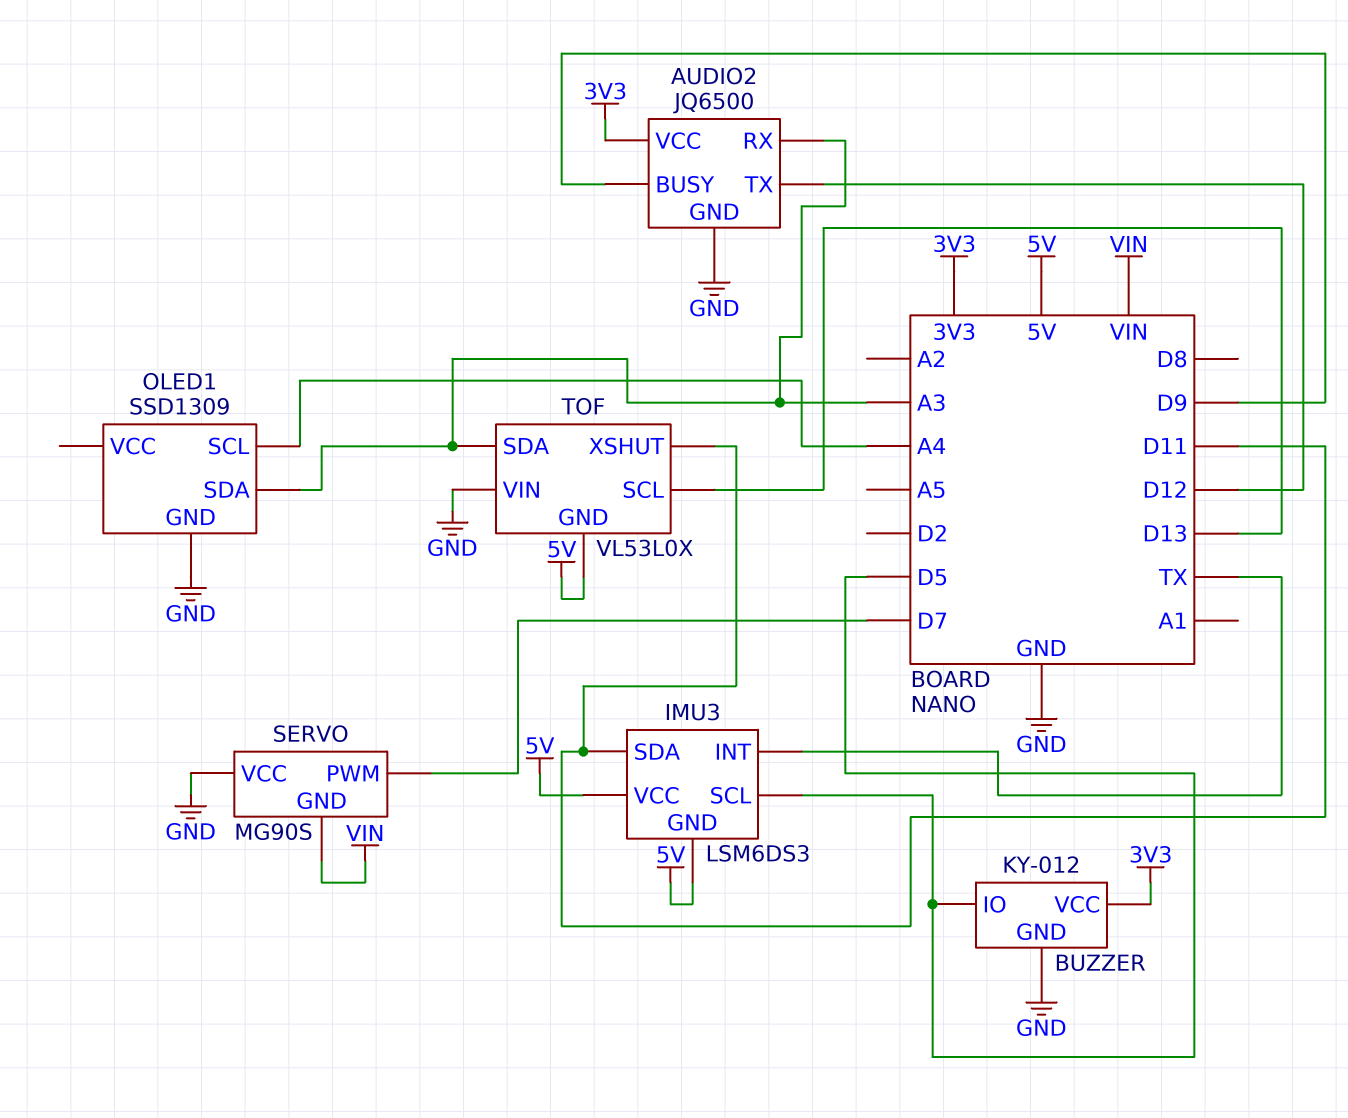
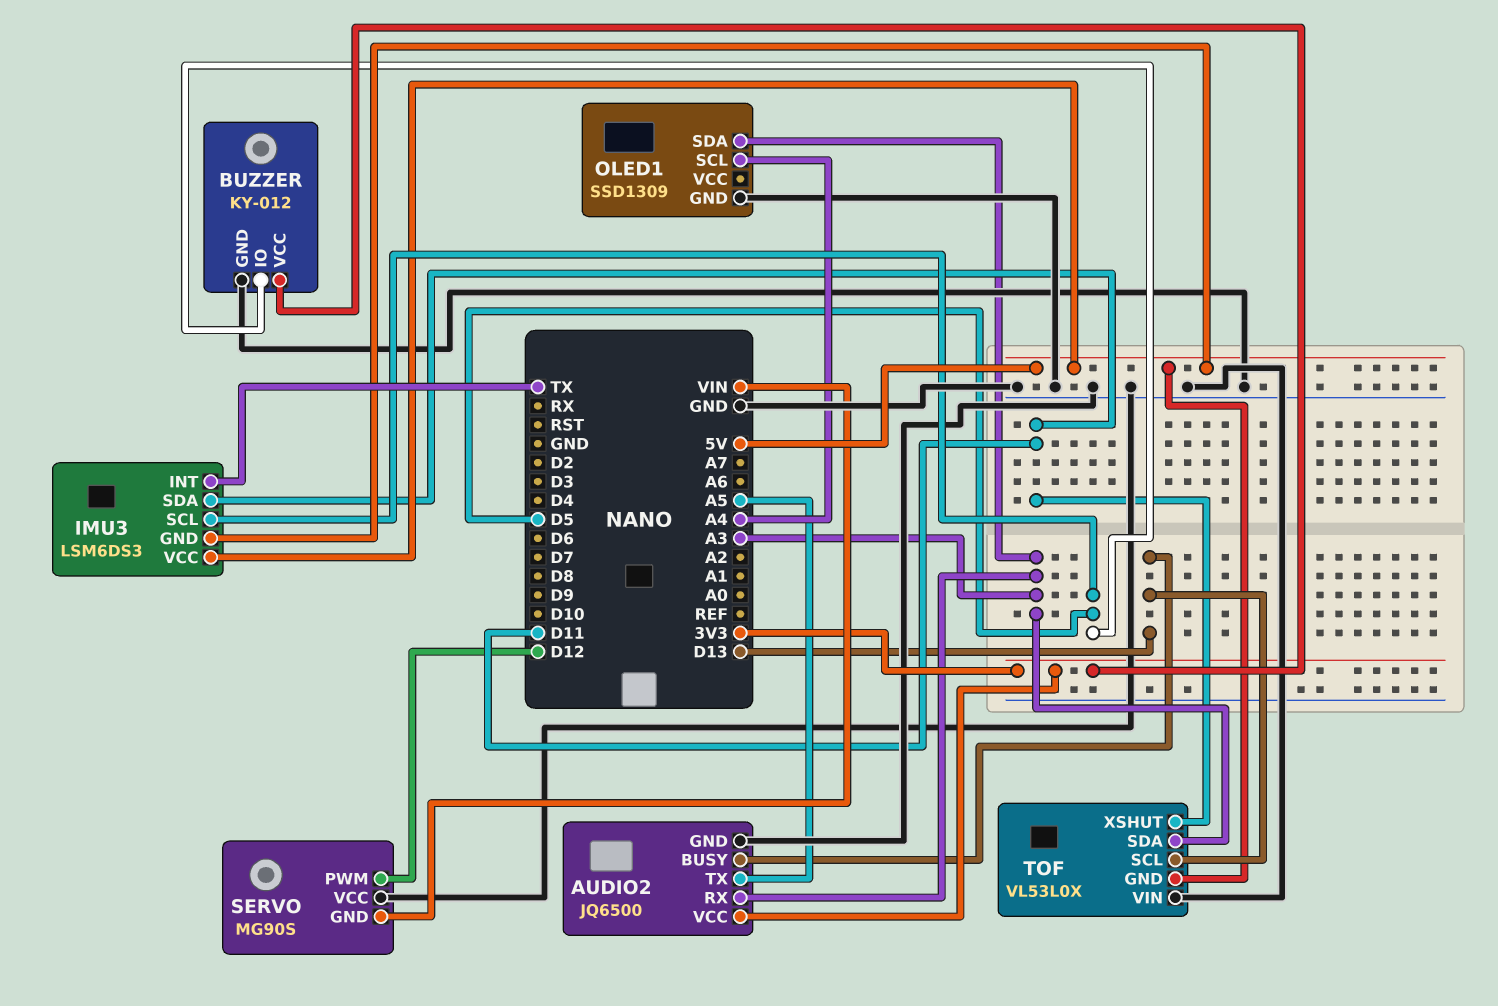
AUDIO2 pin BUSY: D9 -> D13
AUDIO2 pin TX: D12 -> A5
SERVO pin PWM: D7 -> D12

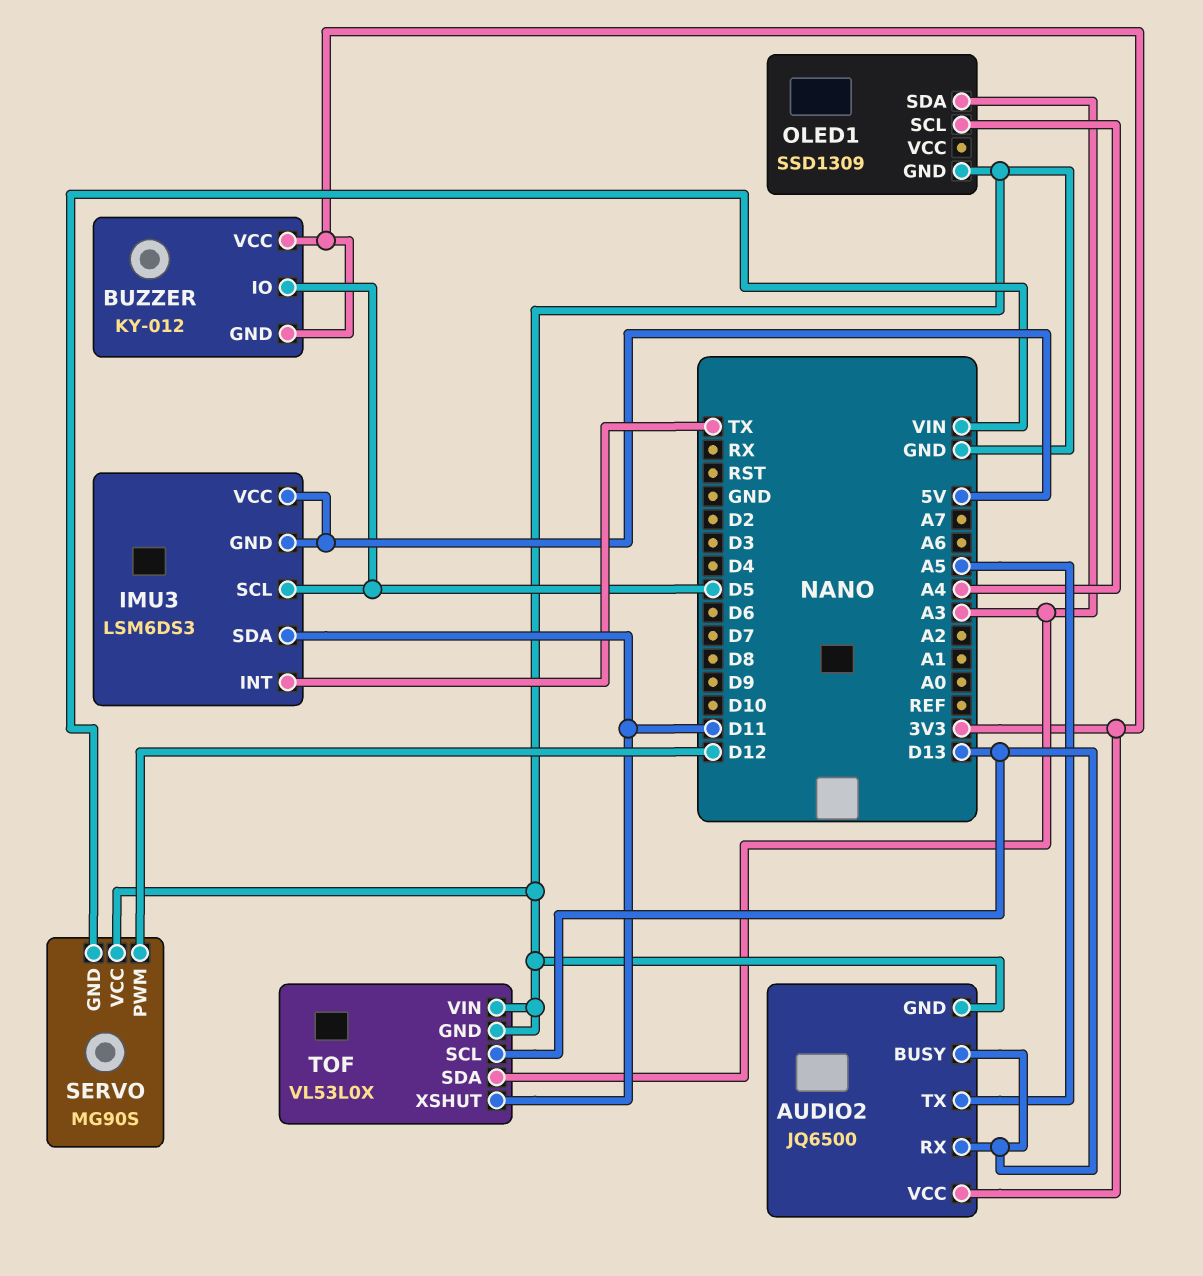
AUDIO2 pin RX: A3 -> D13
BUZZER pin GND: GND -> 3V3
TOF pin GND: 5V -> GND

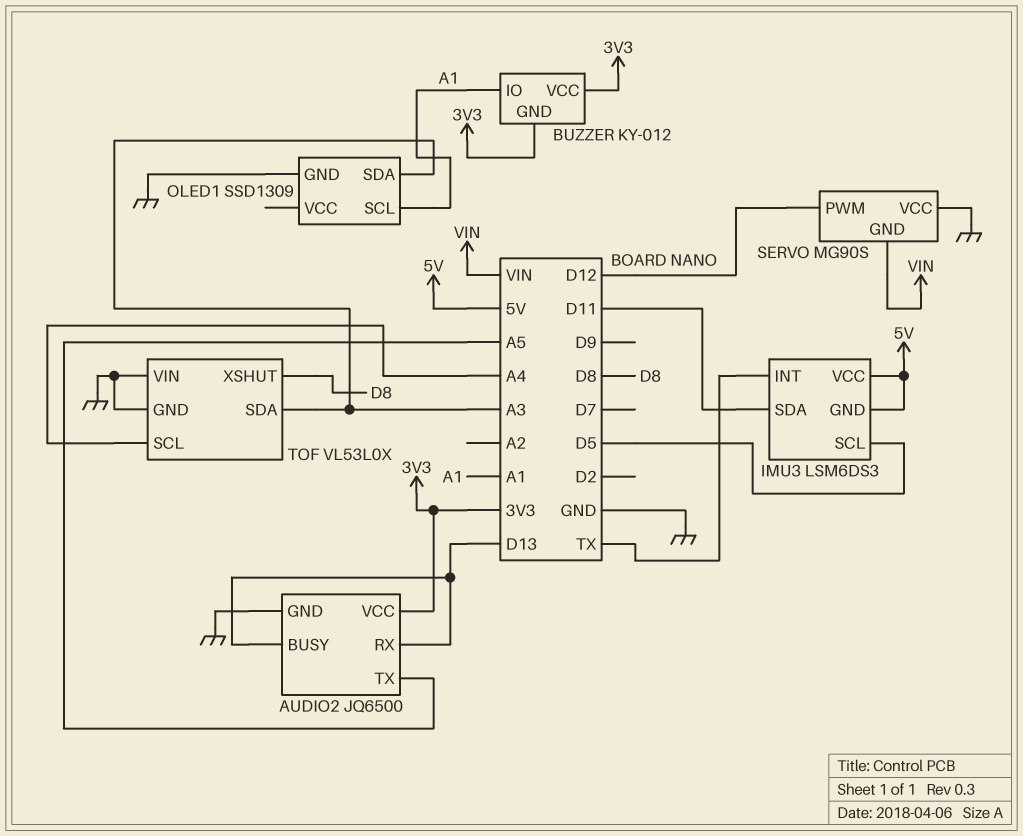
BUZZER pin IO: D5 -> A1
OLED1 pin SCL: A4 -> A1
TOF pin SCL: D13 -> A4
TOF pin XSHUT: D11 -> D8

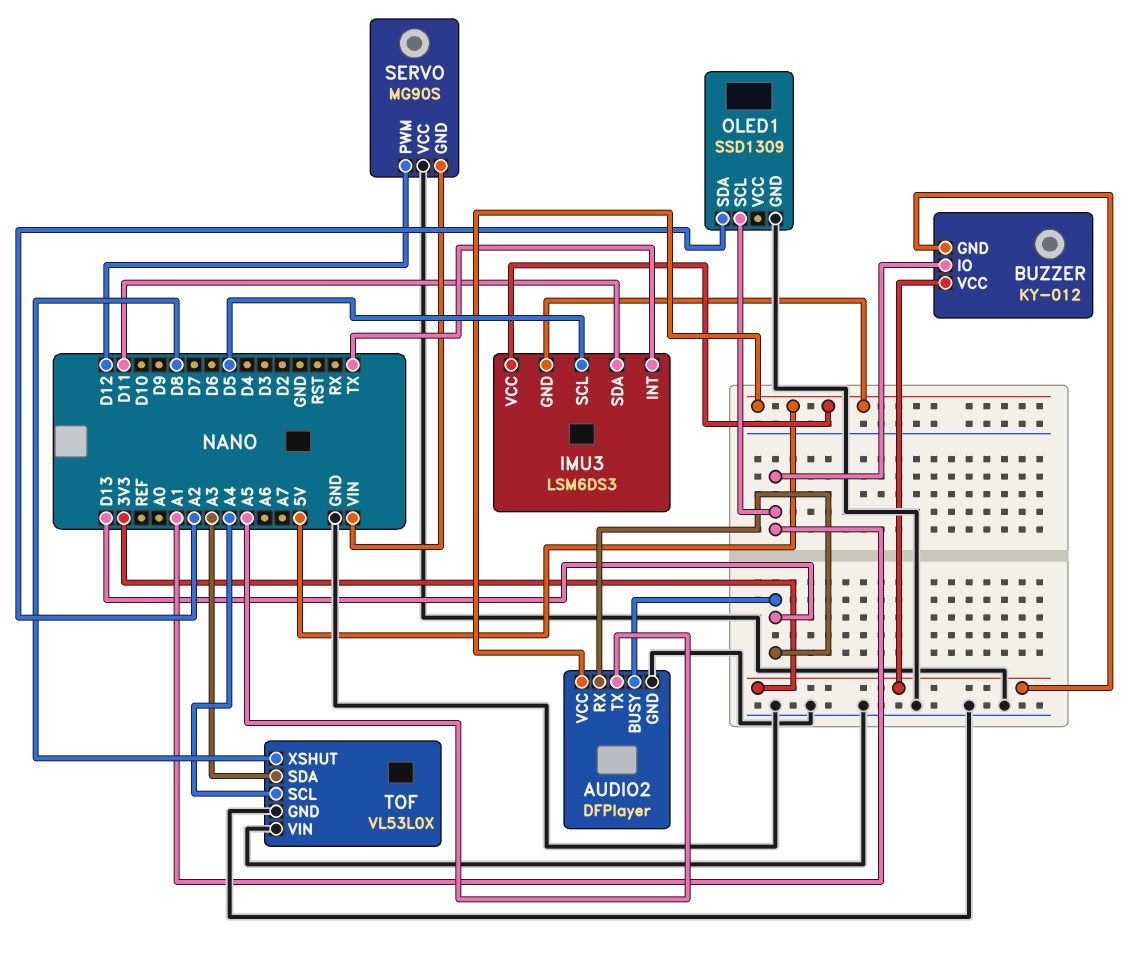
AUDIO2: JQ6500 -> DFPlayer
AUDIO2 pin VCC: 3V3 -> 5V
OLED1 pin SDA: A3 -> A2

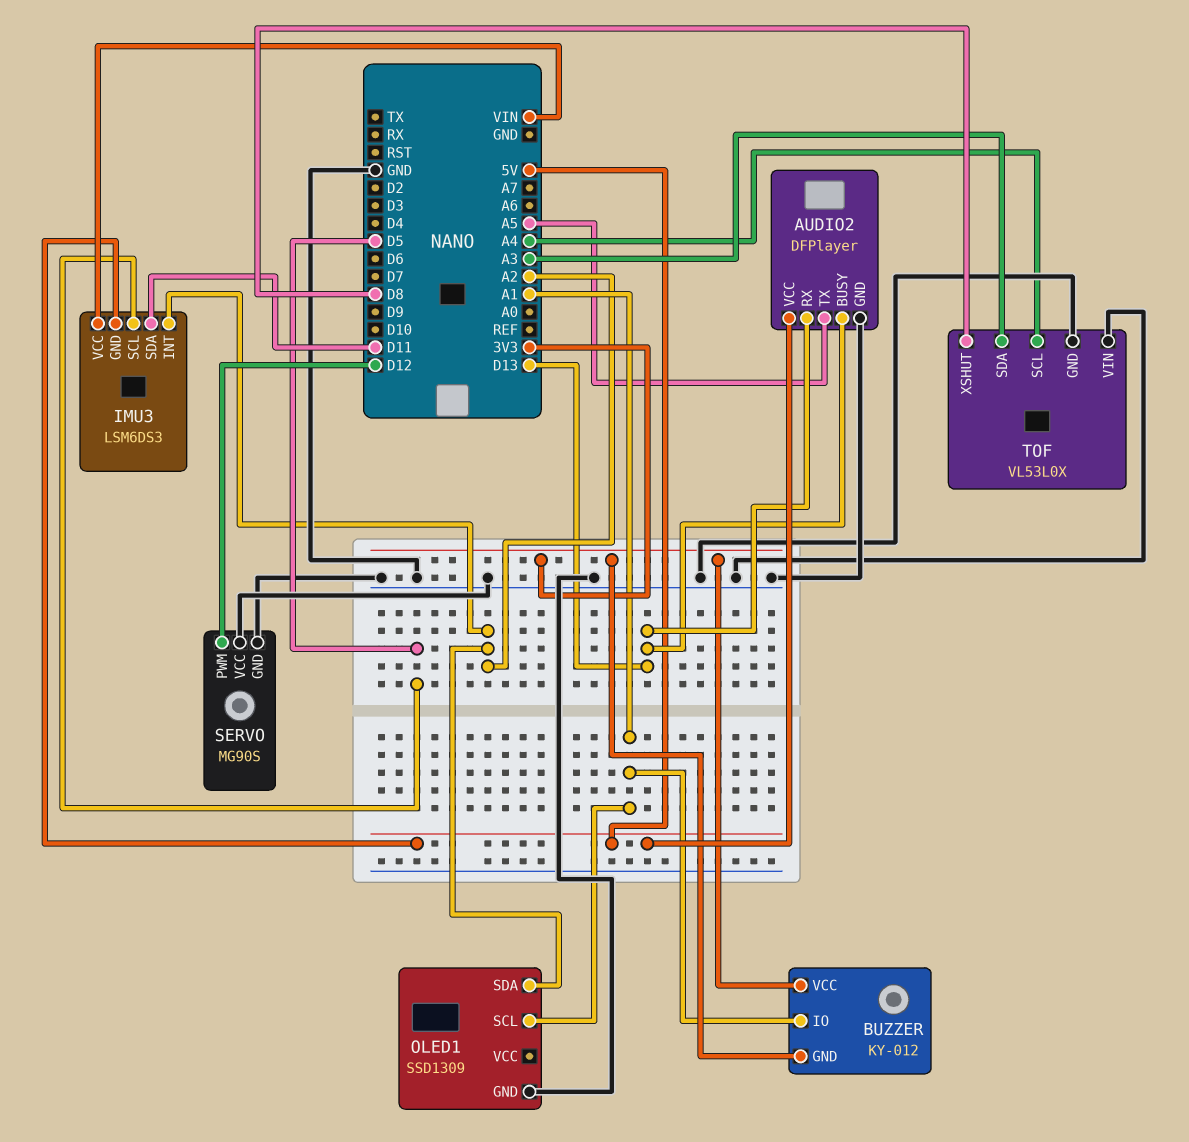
IMU3 pin INT: TX -> A2
IMU3 pin VCC: 5V -> VIN
SERVO pin GND: VIN -> GND

